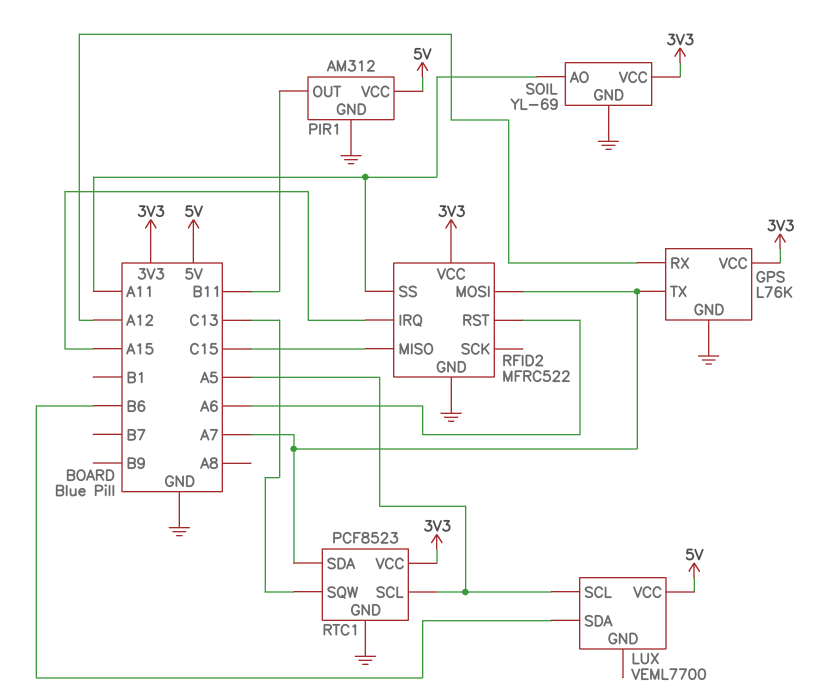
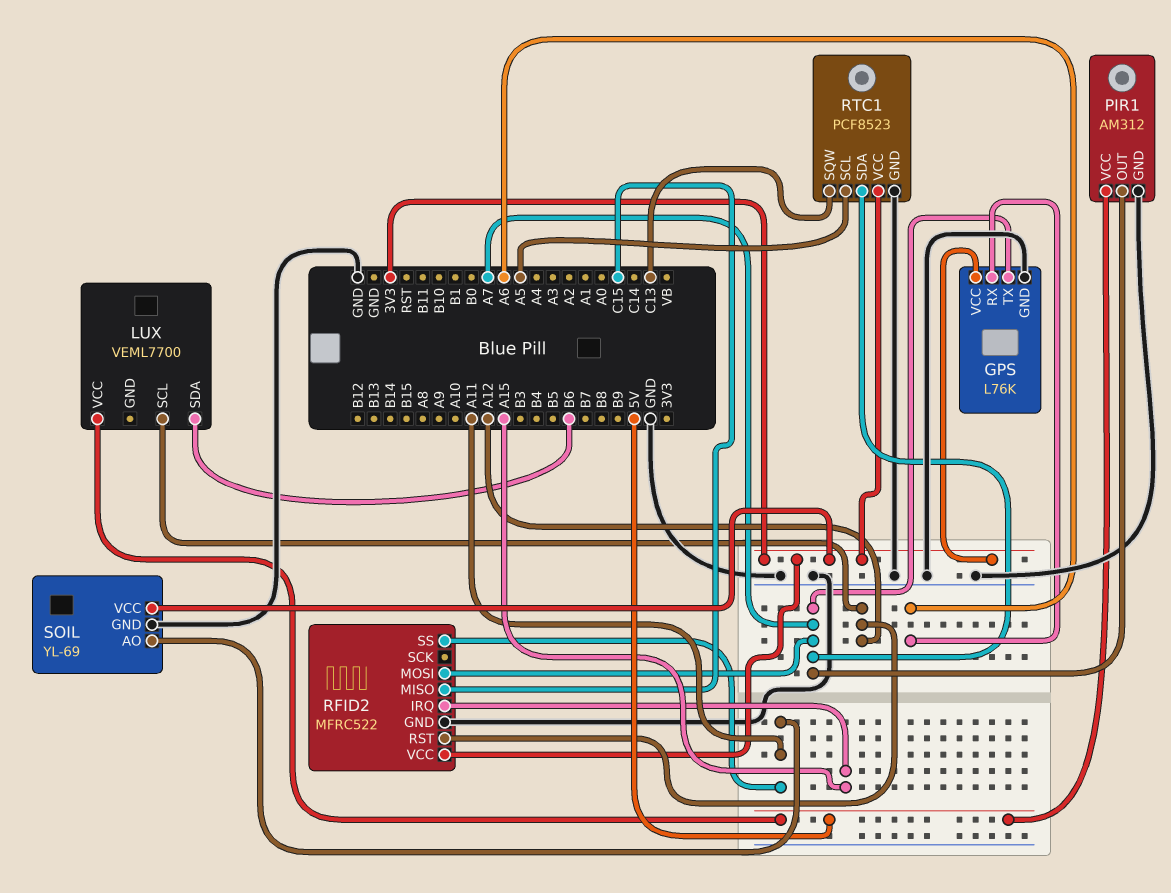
GPS pin RX: A12 -> A6
LUX pin SCL: A5 -> A12
PIR1 pin OUT: B11 -> A7
RFID2 pin RST: A6 -> A12

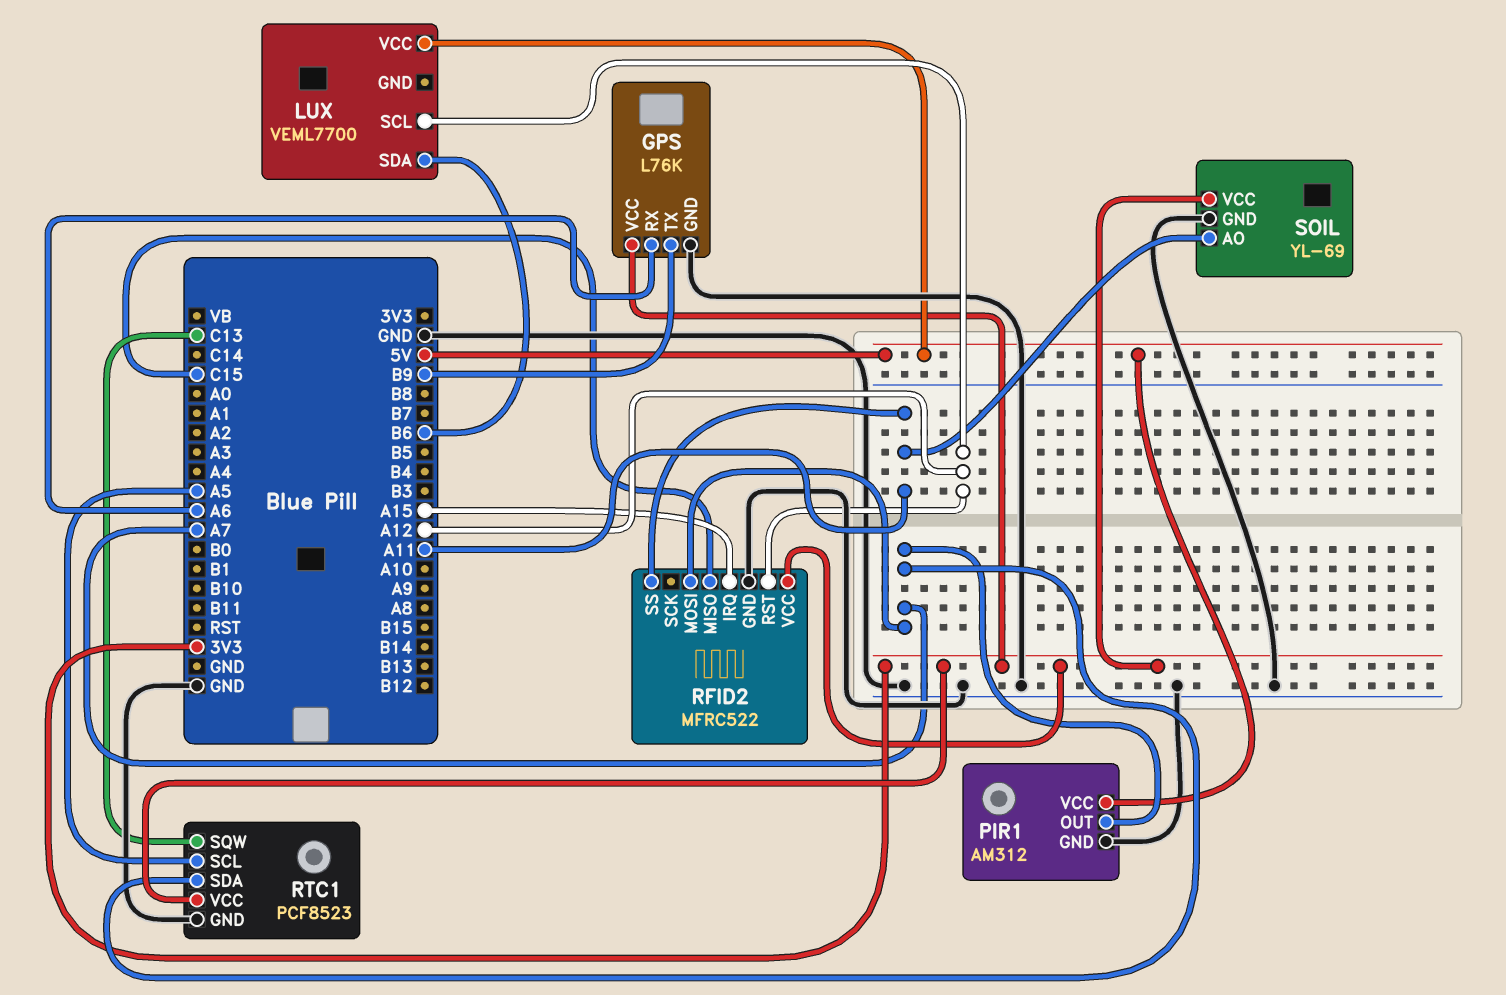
GPS pin TX: A7 -> B9

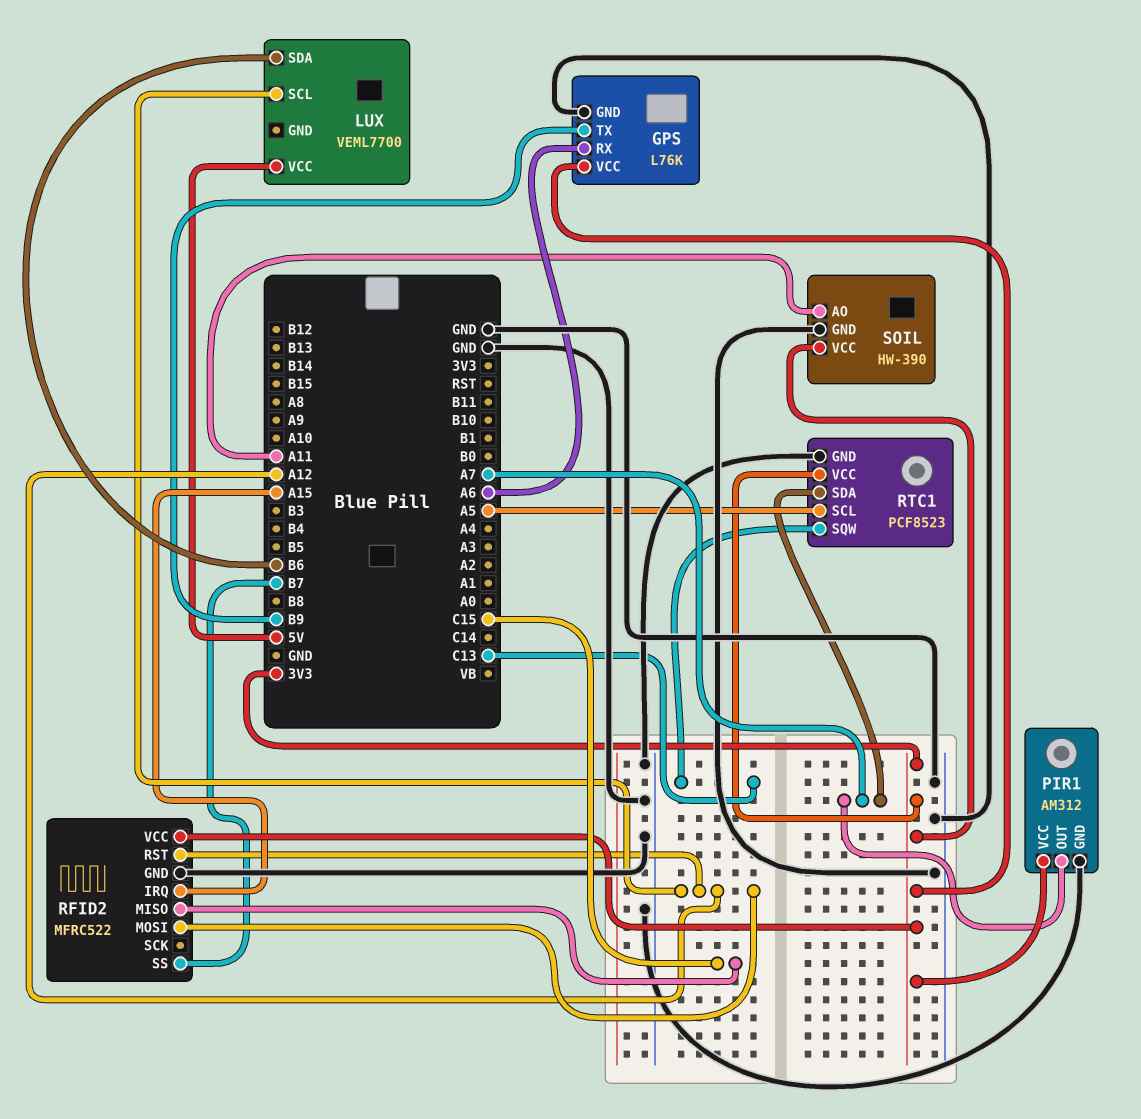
PIR1 pin VCC: 5V -> 3V3
RFID2 pin MOSI: A7 -> A12
RFID2 pin SS: A11 -> B7
SOIL: YL-69 -> HW-390

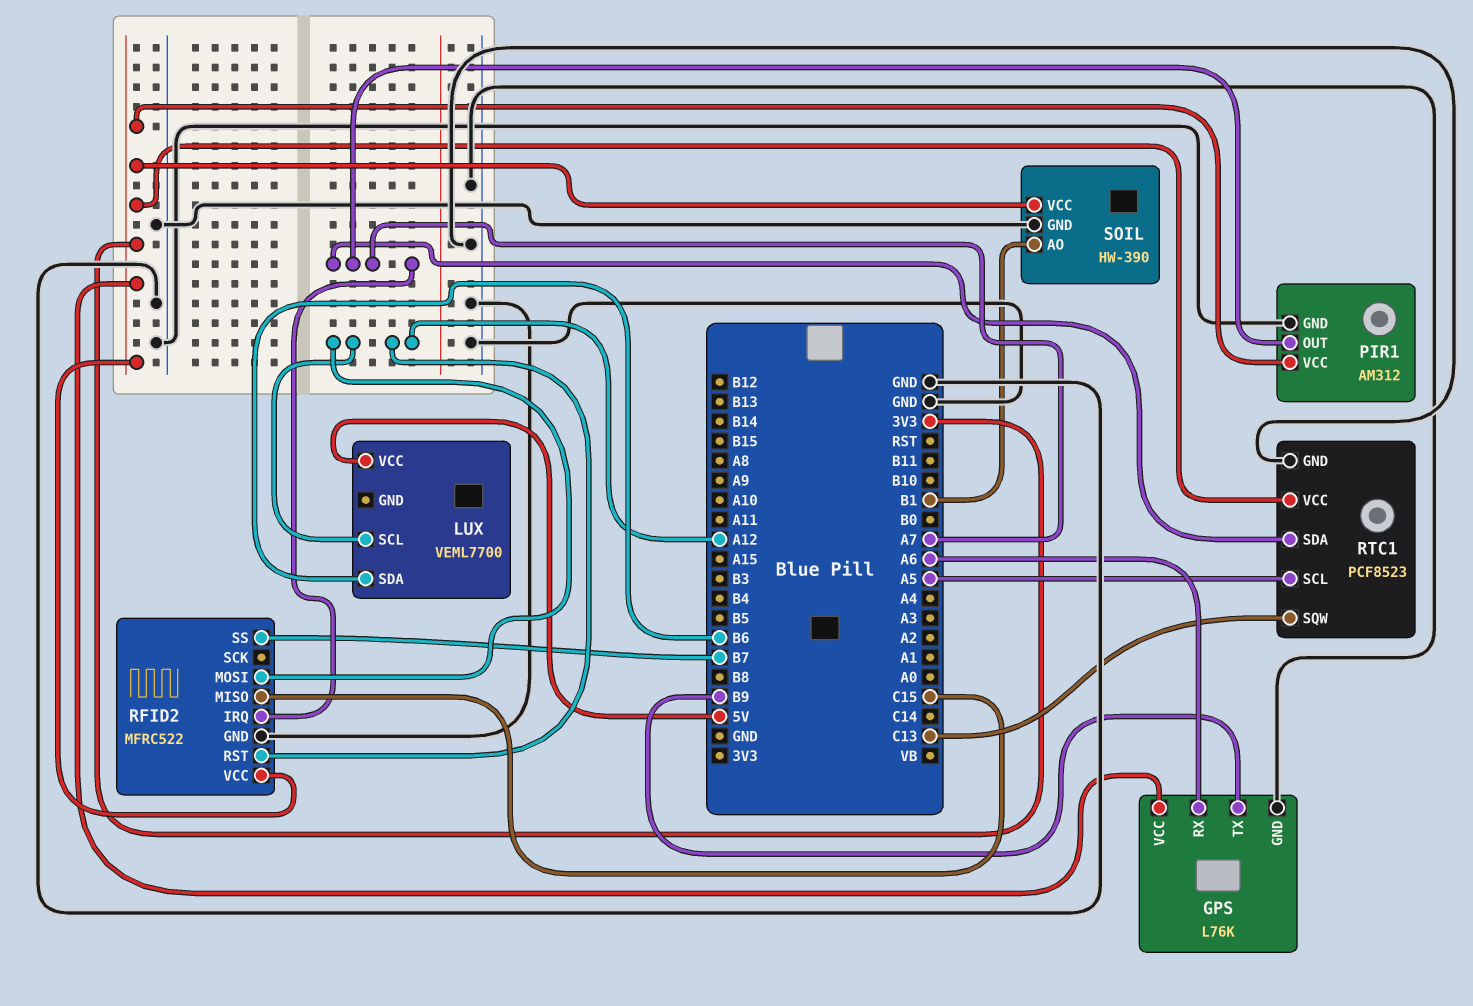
RFID2 pin IRQ: A15 -> A7
SOIL pin AO: A11 -> B1

